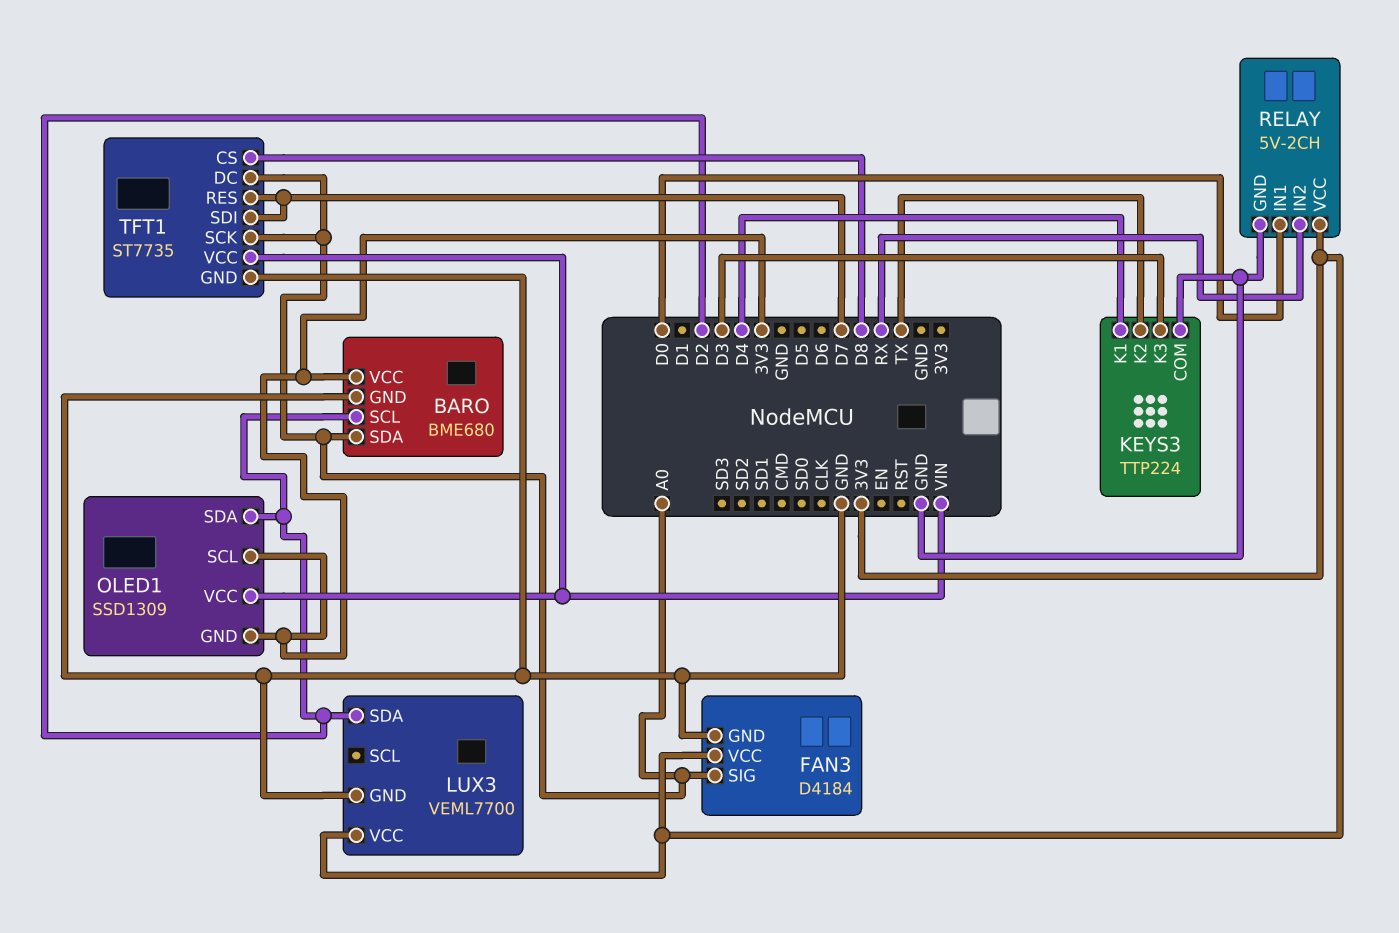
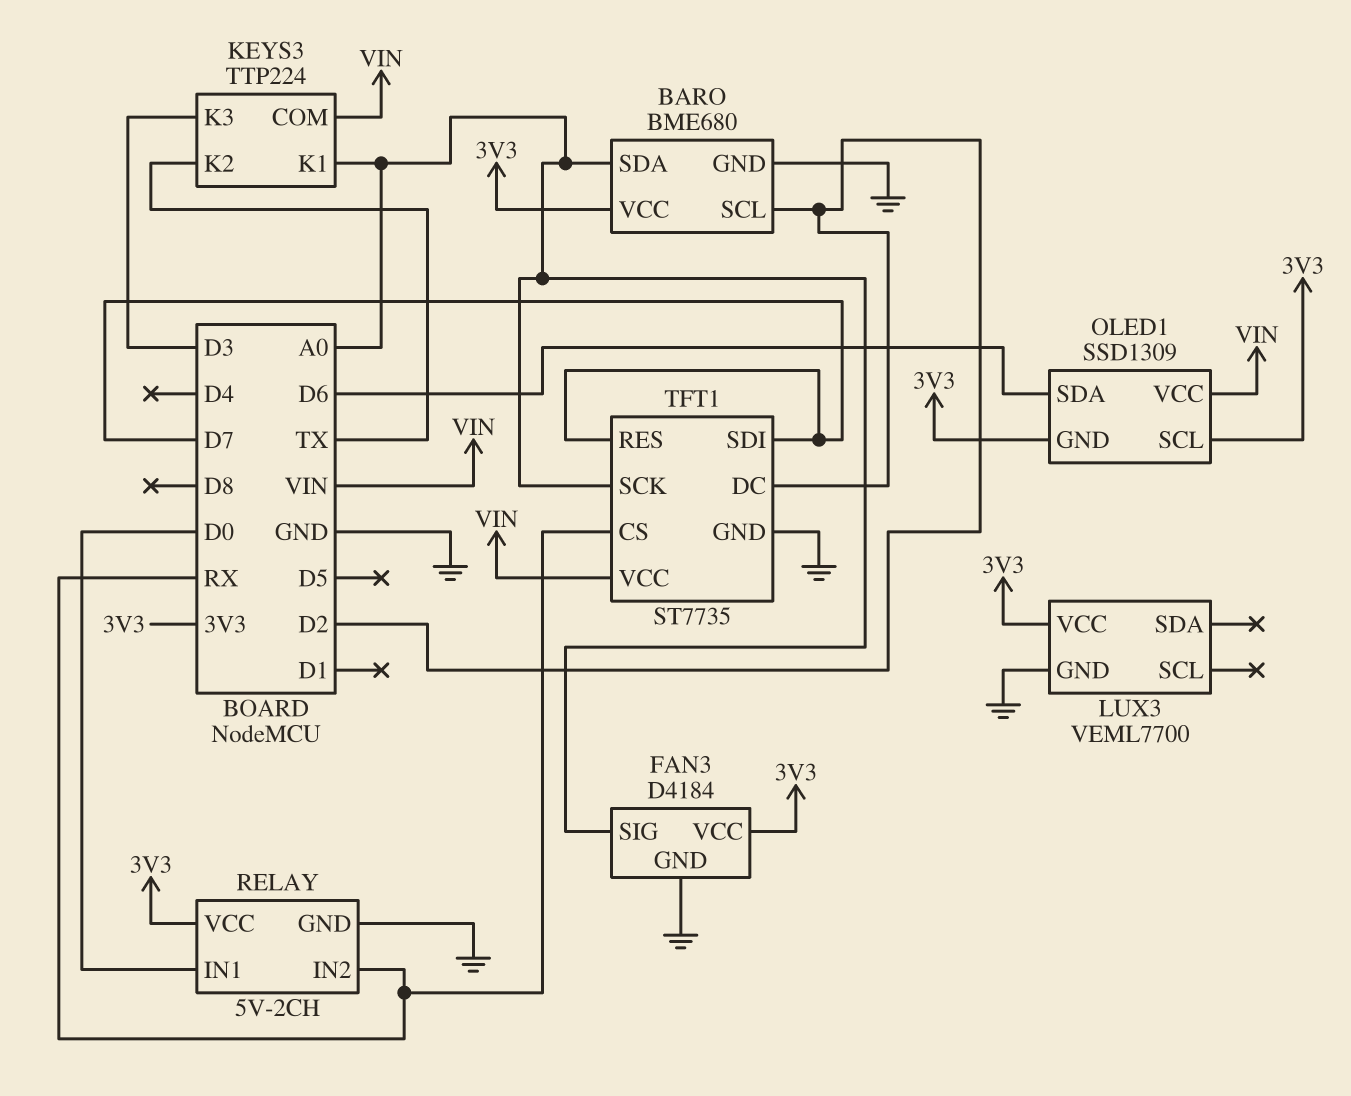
KEYS3 pin COM: GND -> VIN
KEYS3 pin K1: D4 -> A0
LUX3 pin SDA: D2 -> none
OLED1 pin SDA: D2 -> D6
TFT1 pin CS: D8 -> RX
TFT1 pin DC: A0 -> D2

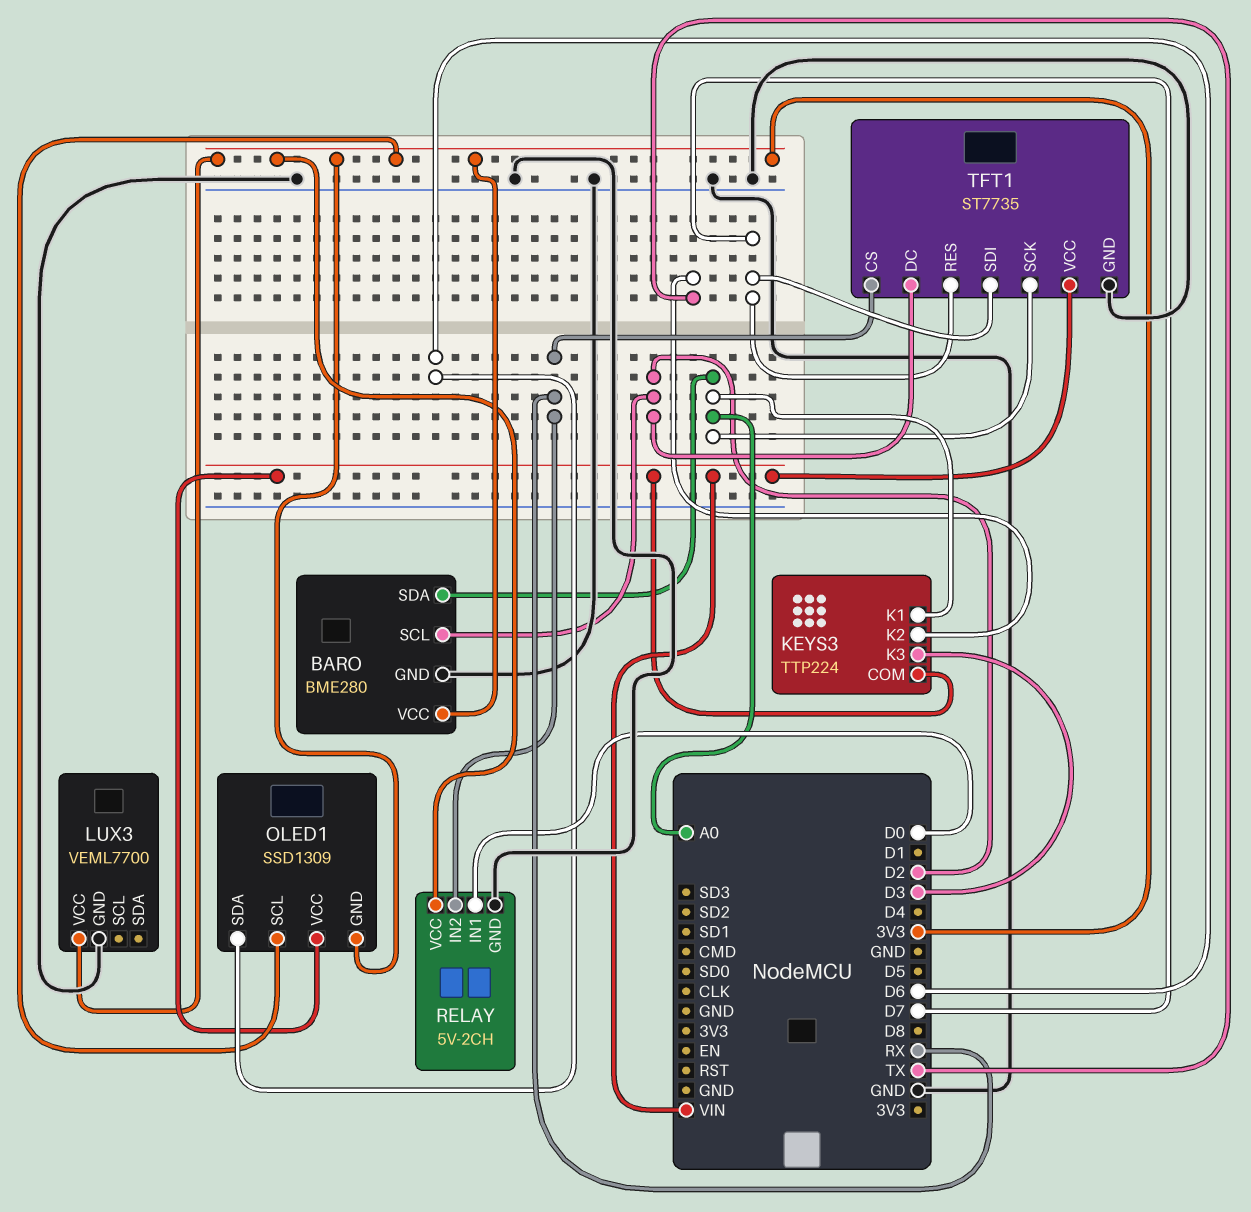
BARO: BME680 -> BME280
FAN3: D4184 -> none
FAN3 pin GND: GND -> none
FAN3 pin SIG: A0 -> none
FAN3 pin VCC: 3V3 -> none

